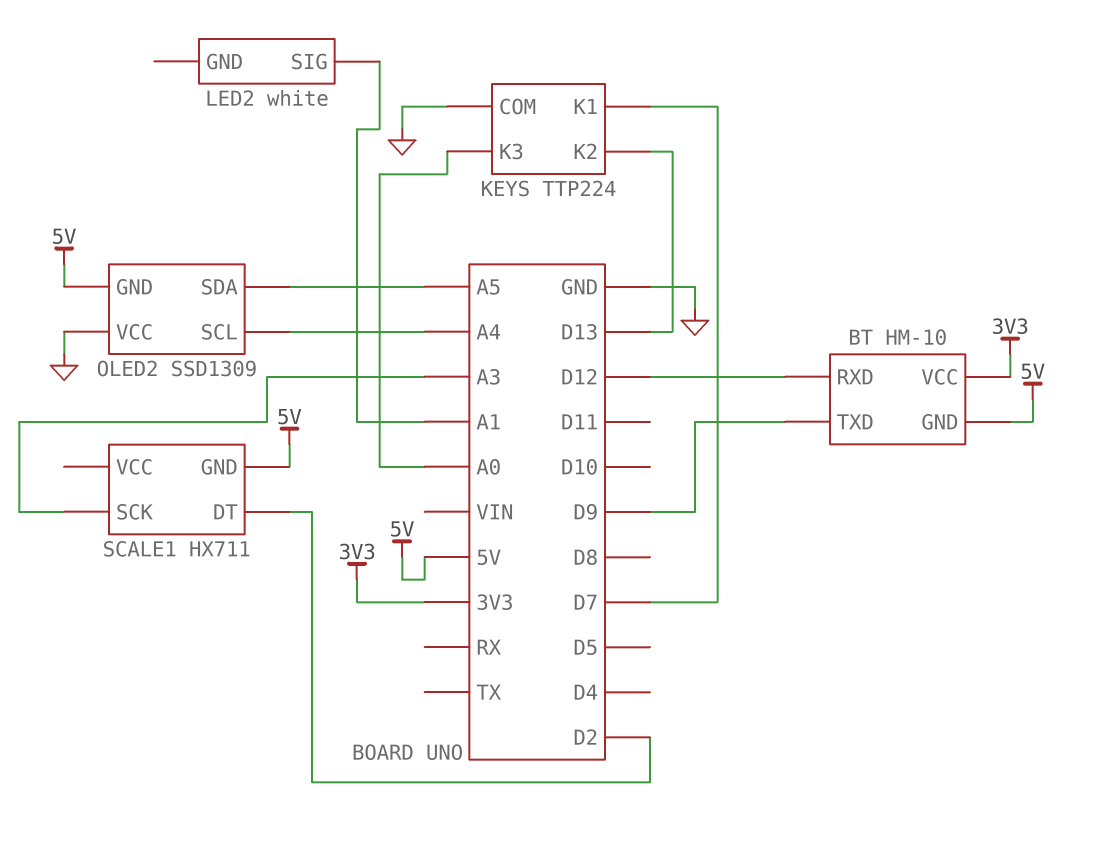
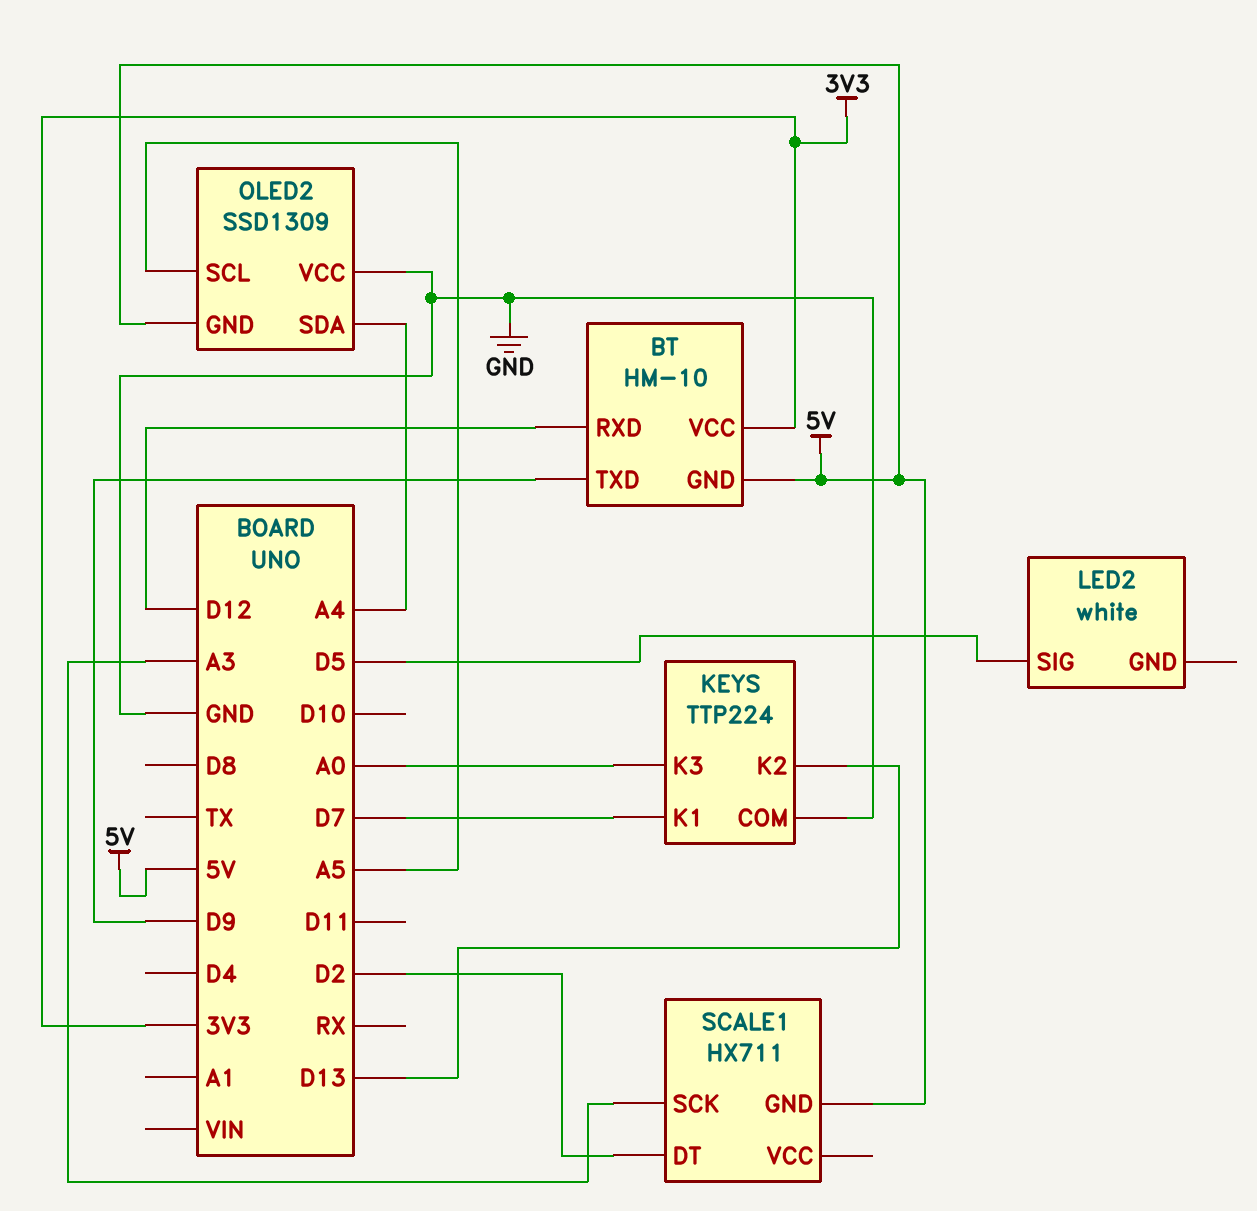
LED2 pin SIG: A1 -> D5
OLED2 pin SCL: A4 -> A5
OLED2 pin SDA: A5 -> A4

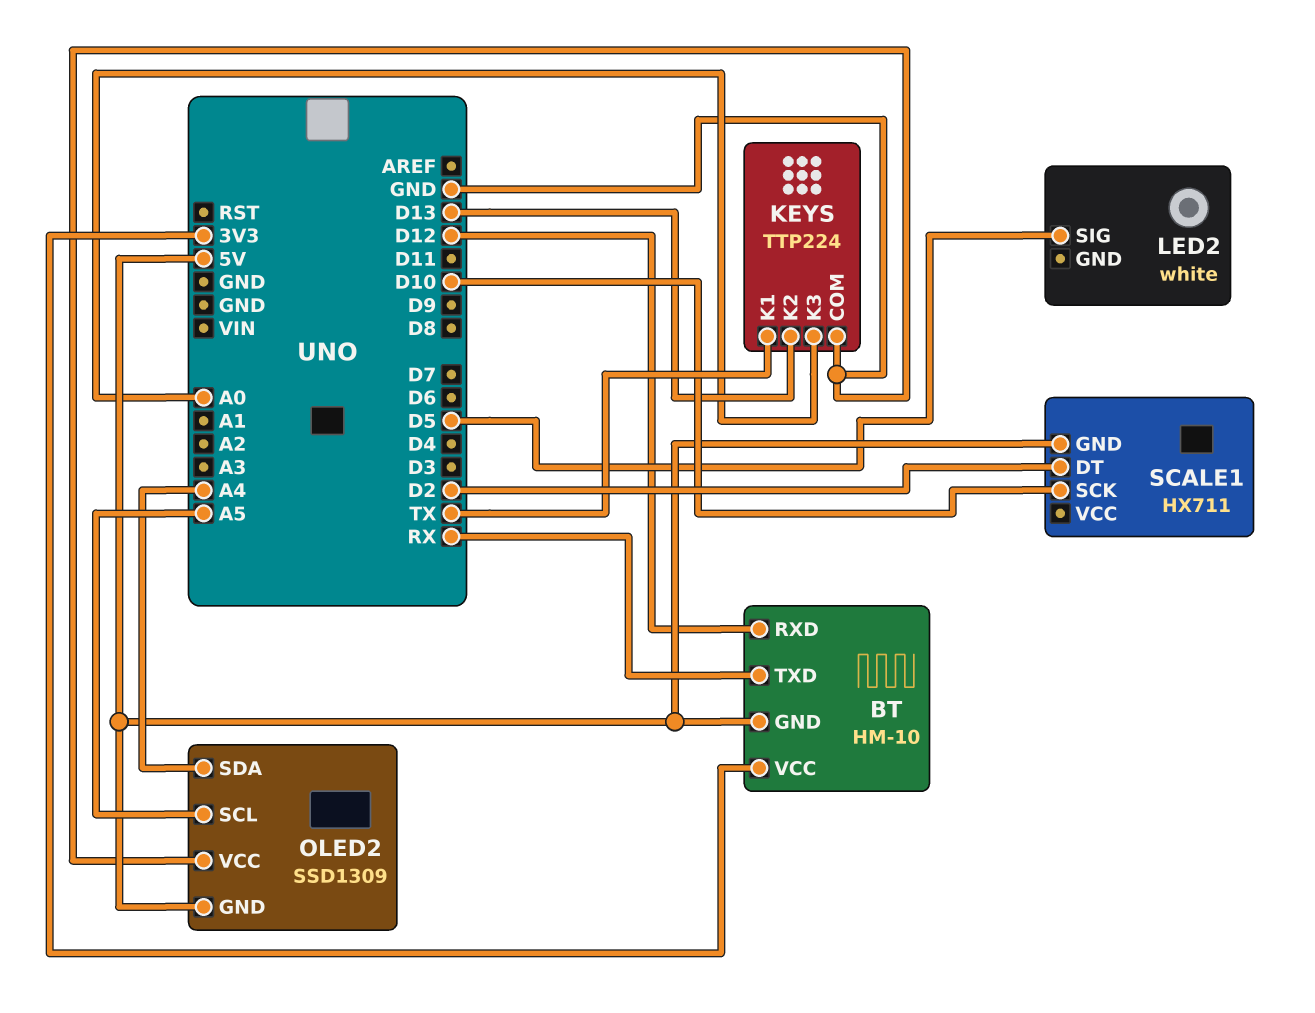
BT pin TXD: D9 -> RX
KEYS pin K1: D7 -> TX
SCALE1 pin SCK: A3 -> D10

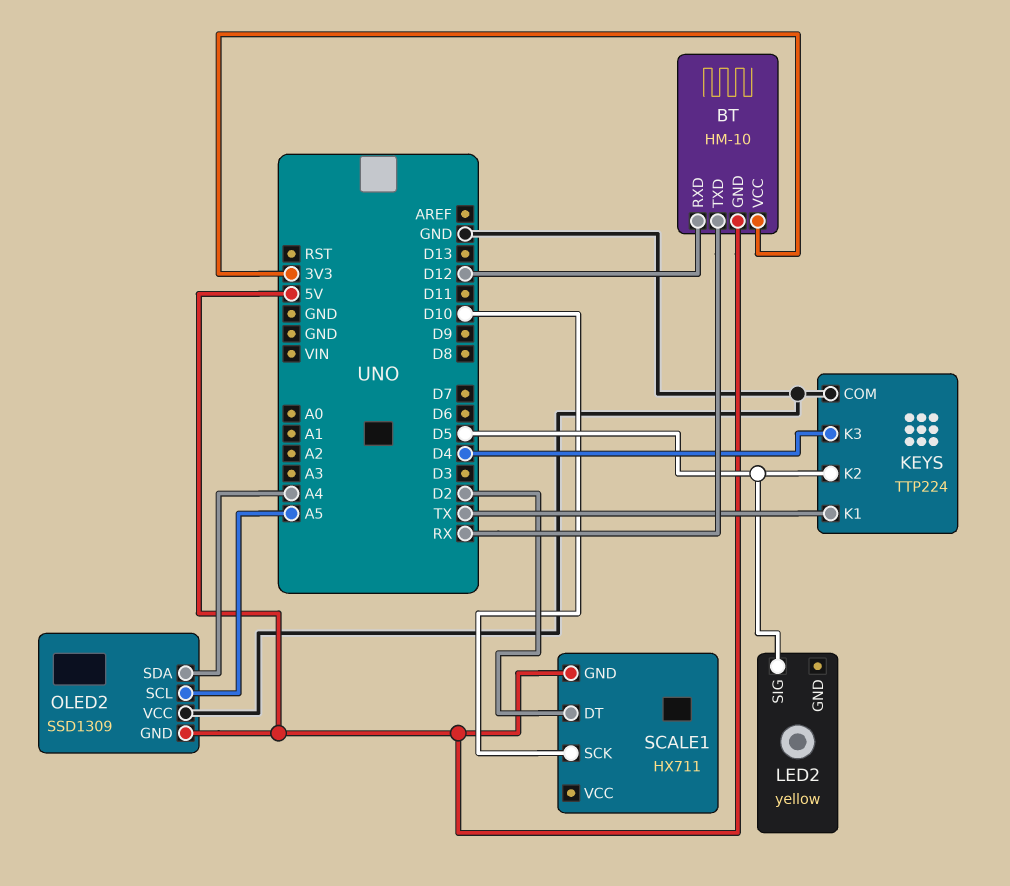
KEYS pin K2: D13 -> D5
KEYS pin K3: A0 -> D4
LED2: white -> yellow

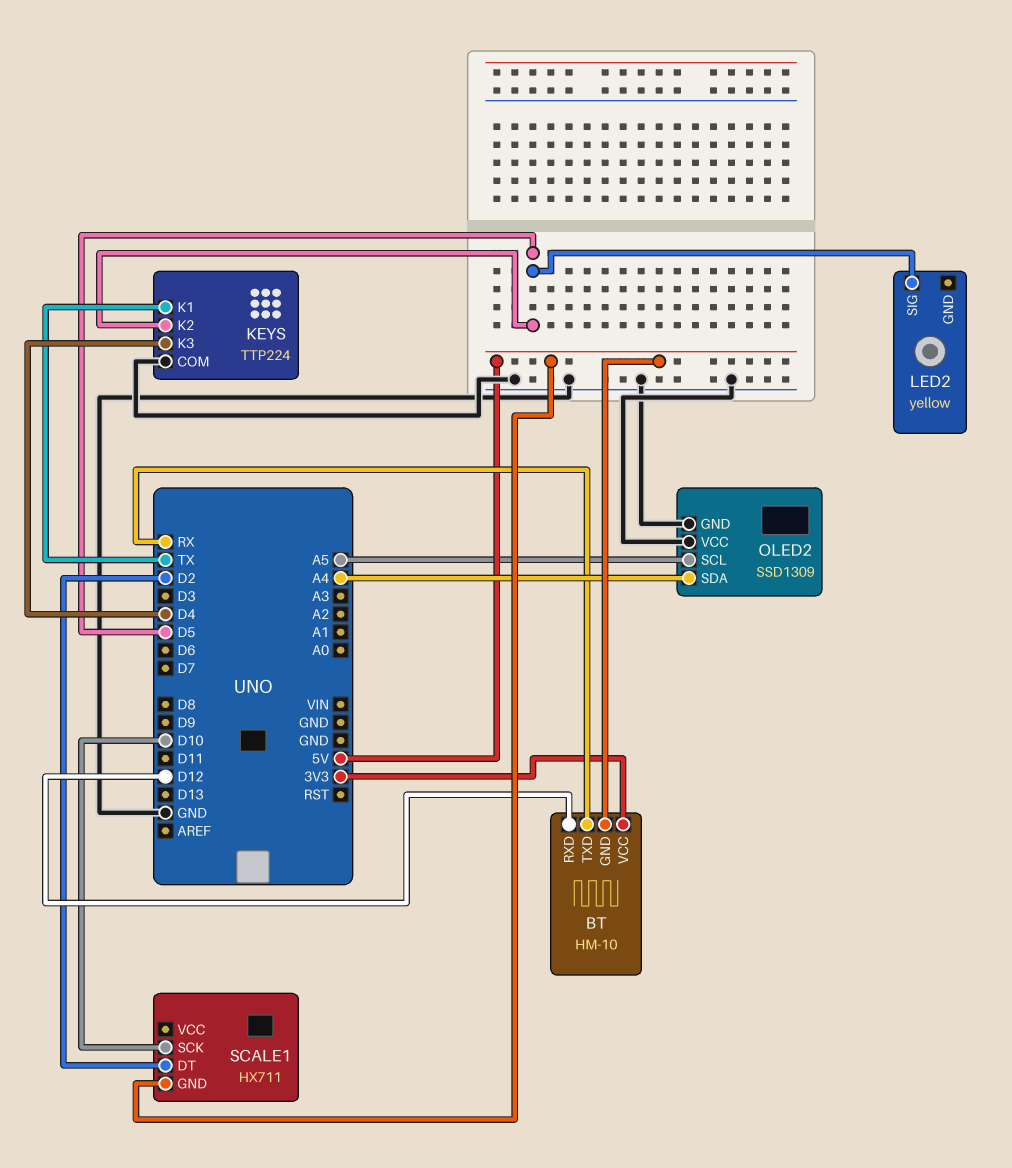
OLED2 pin GND: 5V -> GND

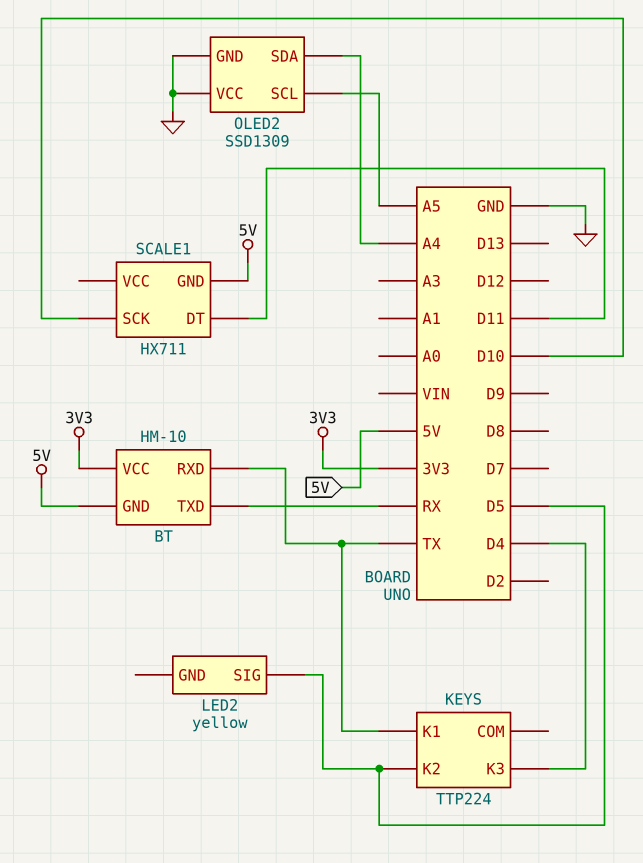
BT pin RXD: D12 -> TX
KEYS pin COM: GND -> none
SCALE1 pin DT: D2 -> D11

